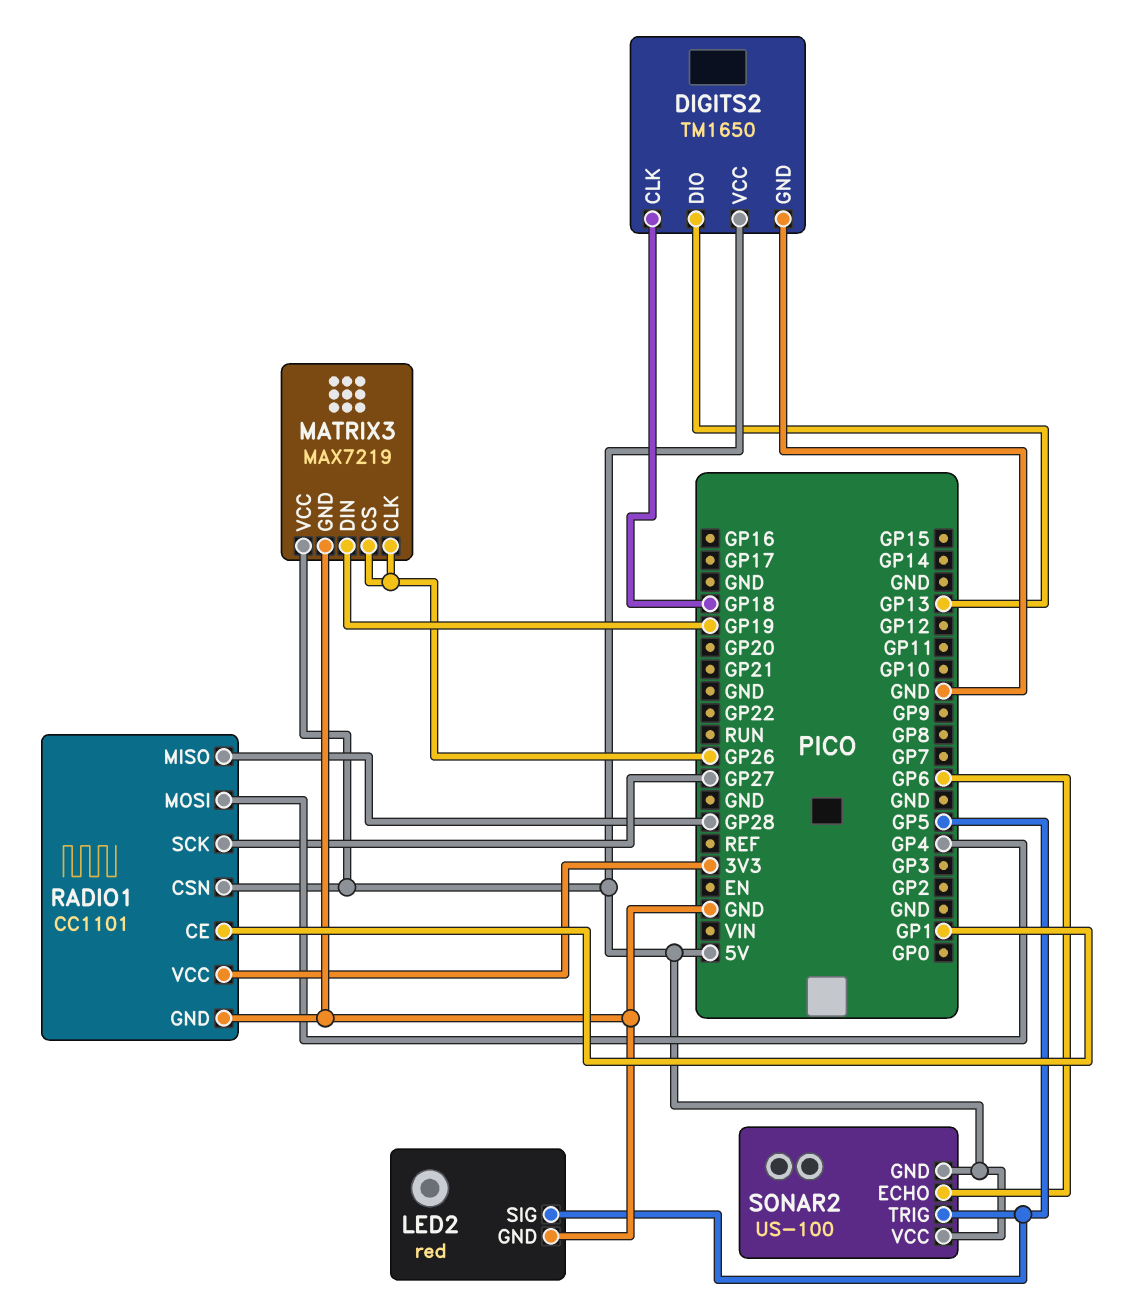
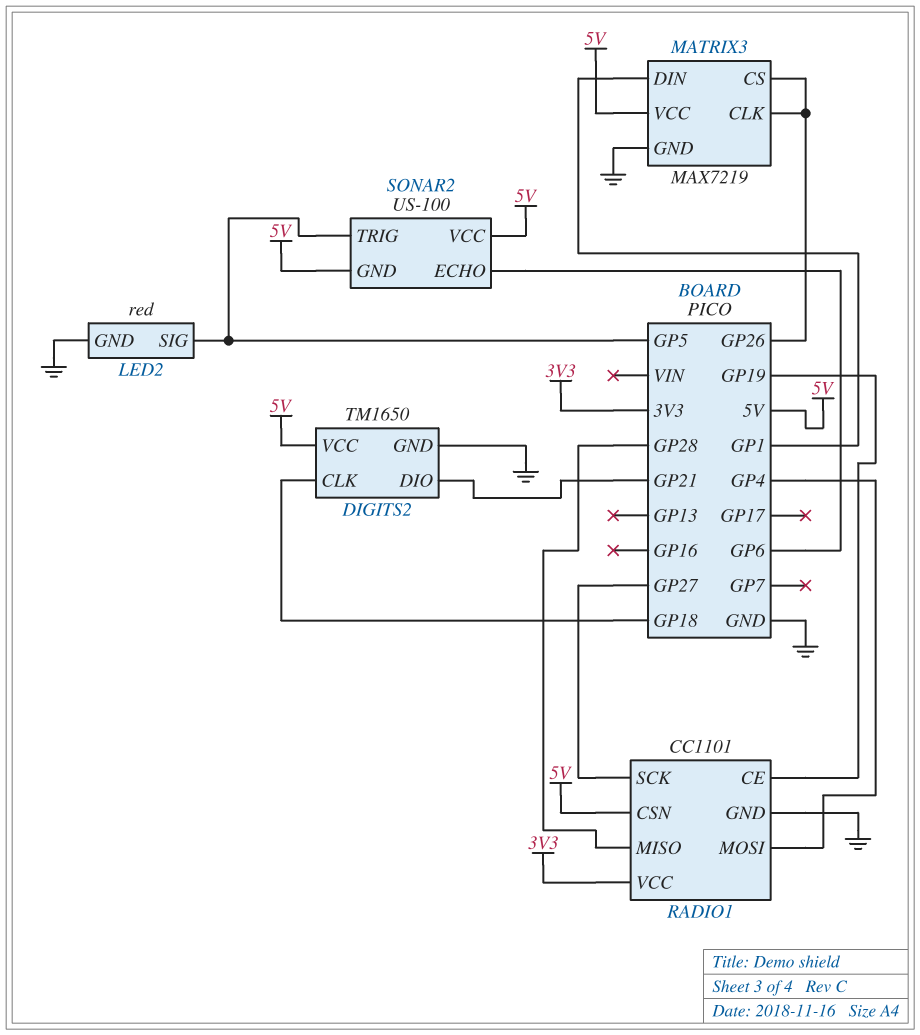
DIGITS2 pin DIO: GP13 -> GP21
MATRIX3 pin DIN: GP19 -> GP1
RADIO1 pin CE: GP1 -> GP19

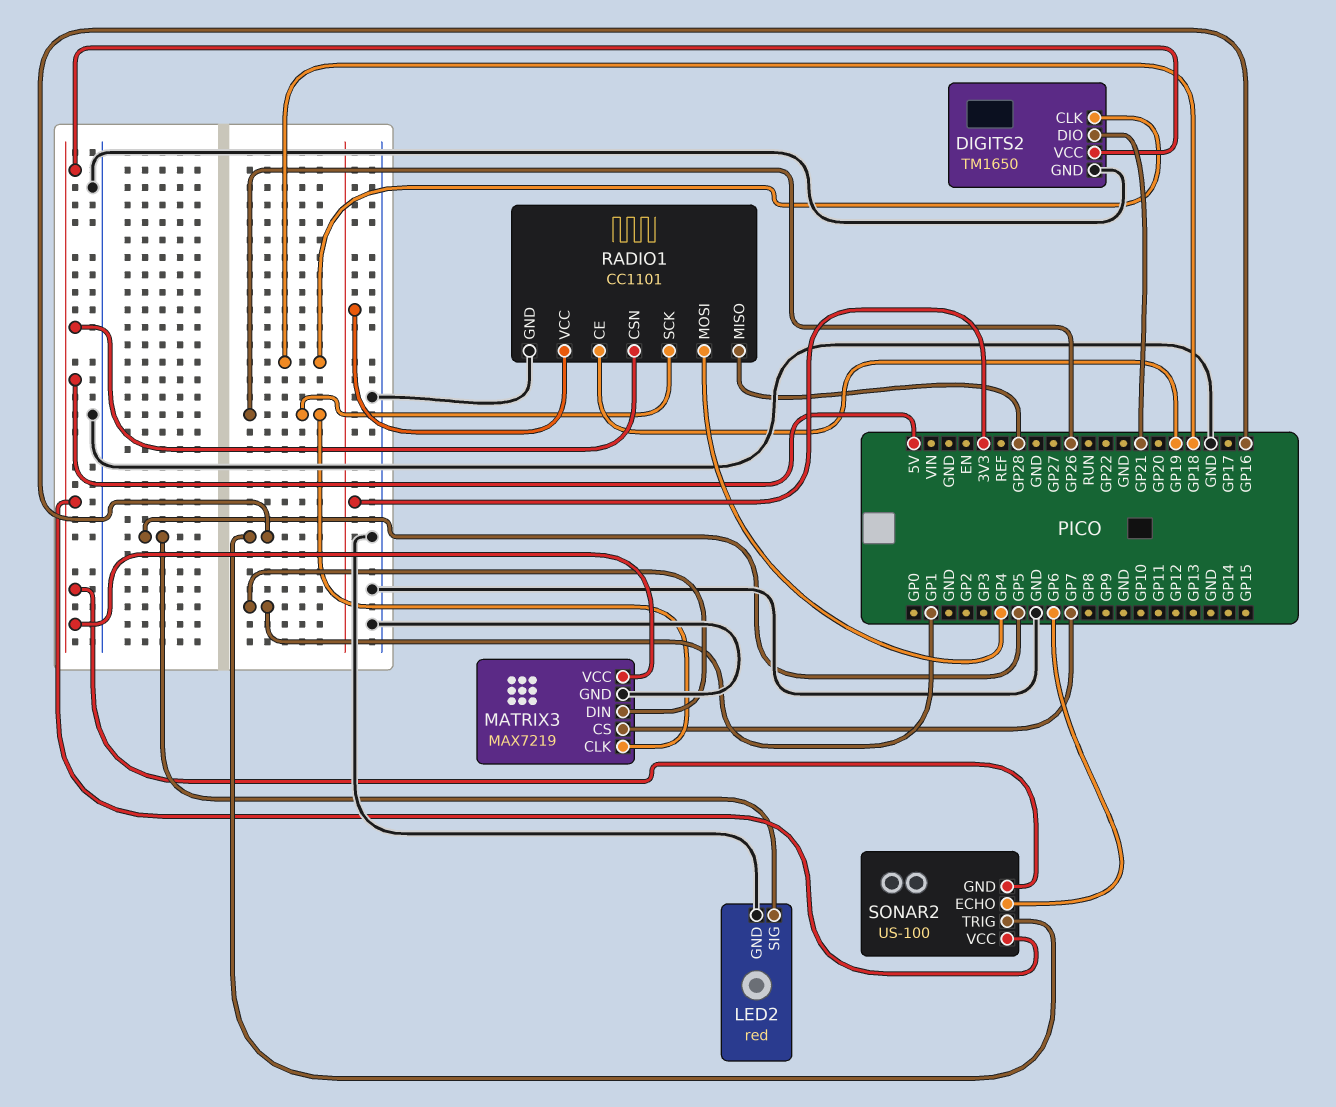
MATRIX3 pin CS: GP26 -> GP7
RADIO1 pin SCK: GP27 -> GP26
SONAR2 pin TRIG: GP5 -> GP16

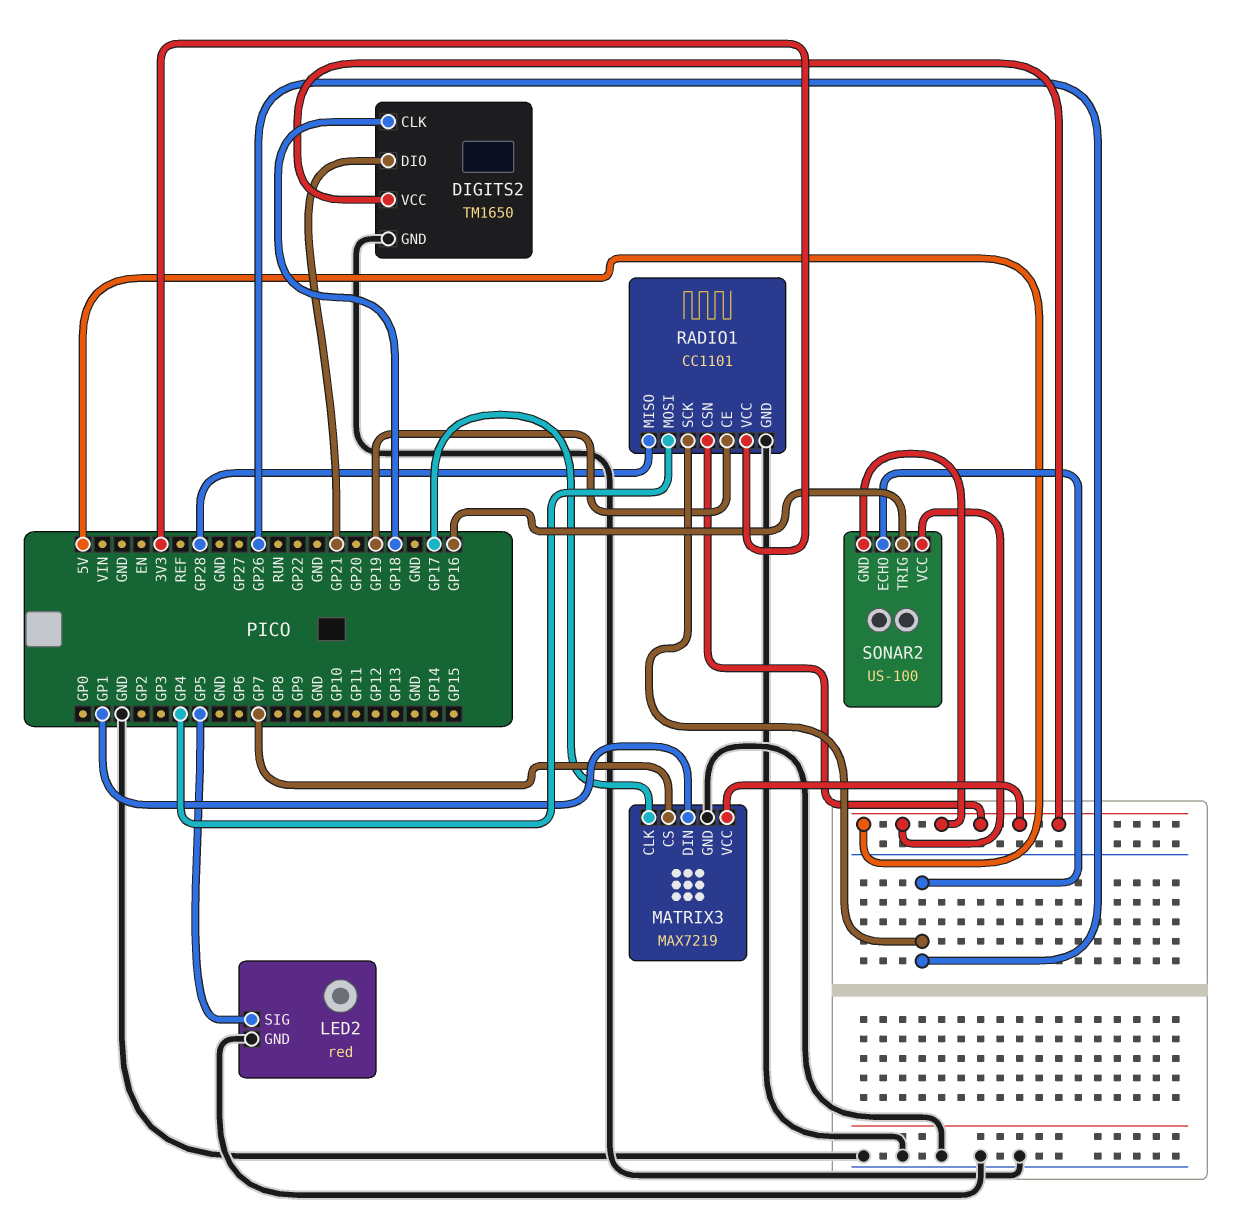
MATRIX3 pin CLK: GP26 -> GP17
SONAR2 pin ECHO: GP6 -> GP26

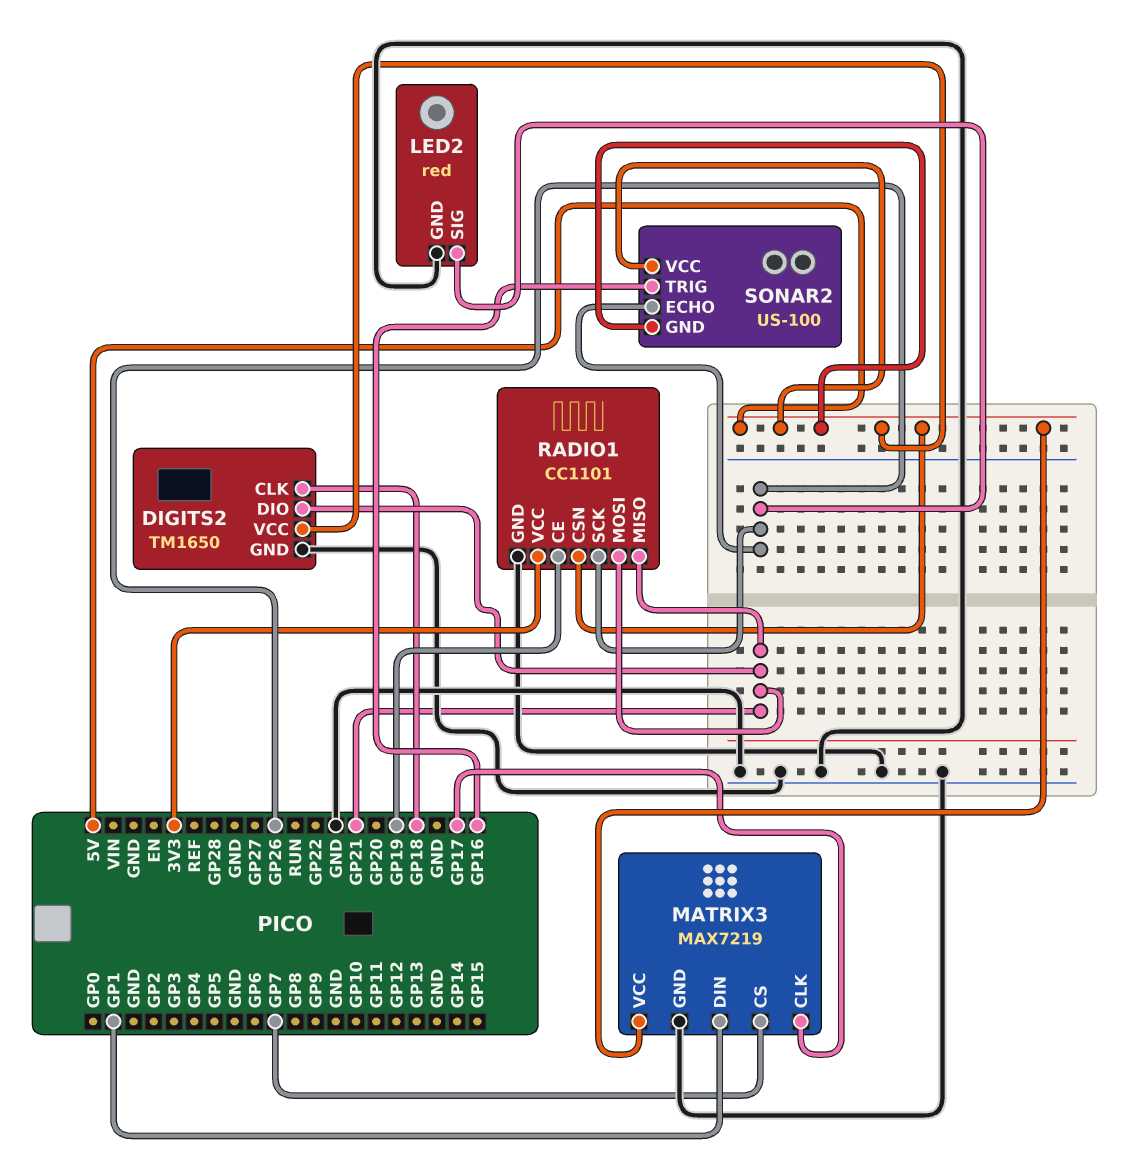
LED2 pin SIG: GP5 -> GP26
RADIO1 pin MISO: GP28 -> GP21
RADIO1 pin MOSI: GP4 -> GP21

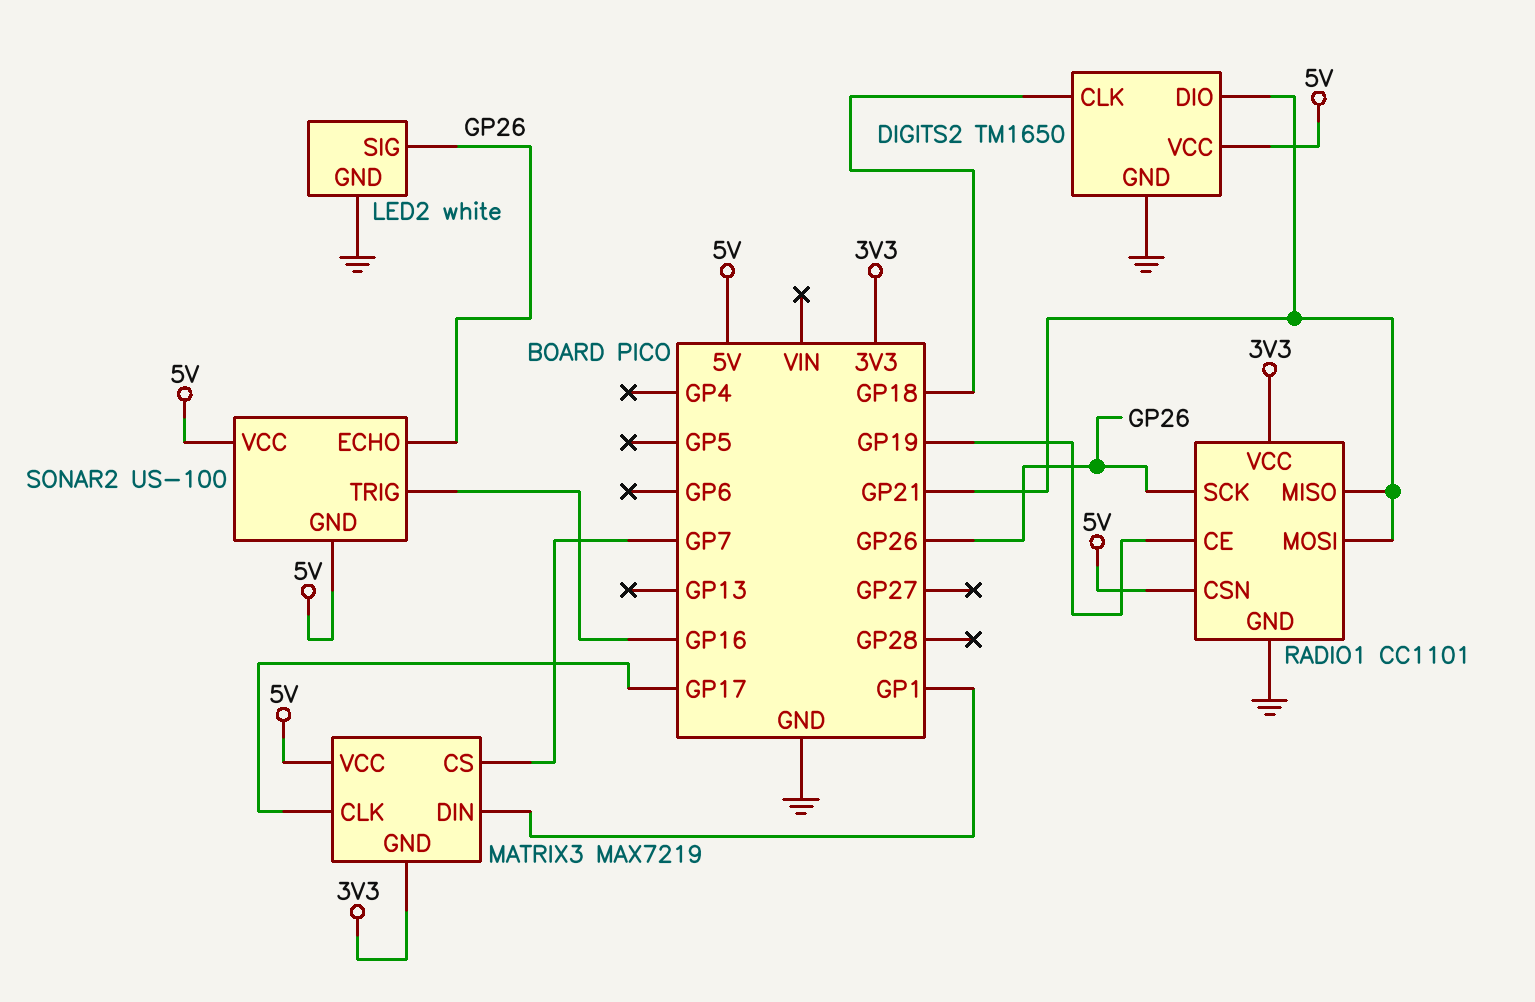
LED2: red -> white
MATRIX3 pin GND: GND -> 3V3

